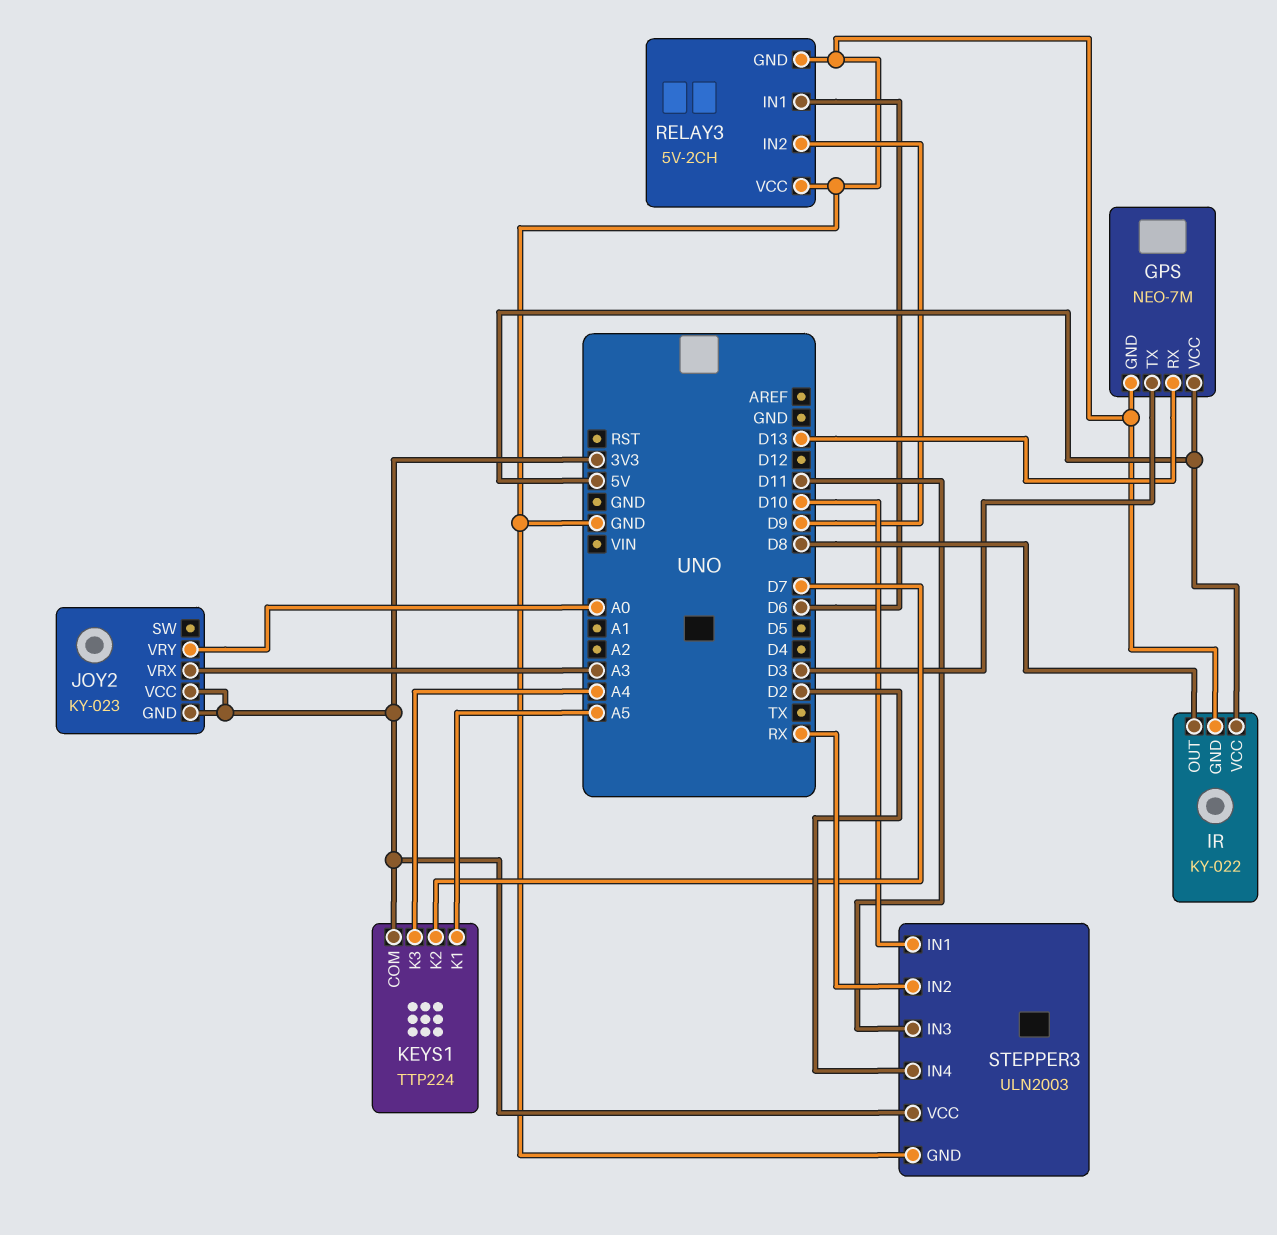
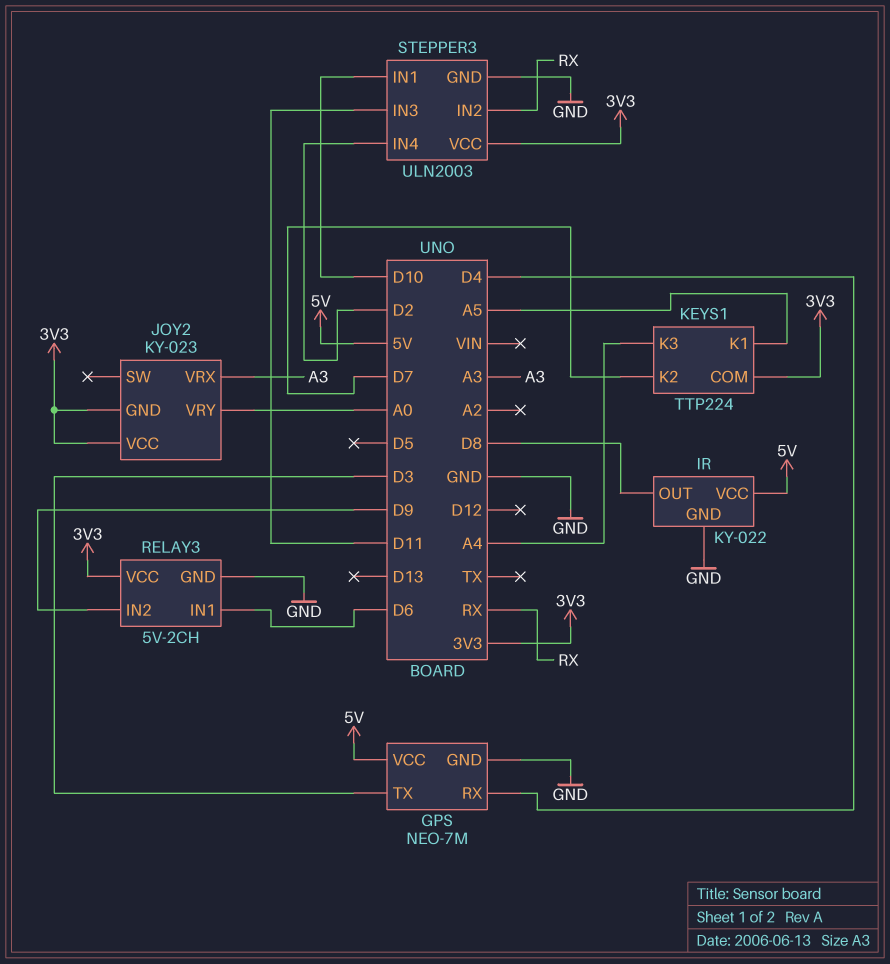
GPS pin RX: D13 -> D4
RELAY3 pin VCC: GND -> 3V3

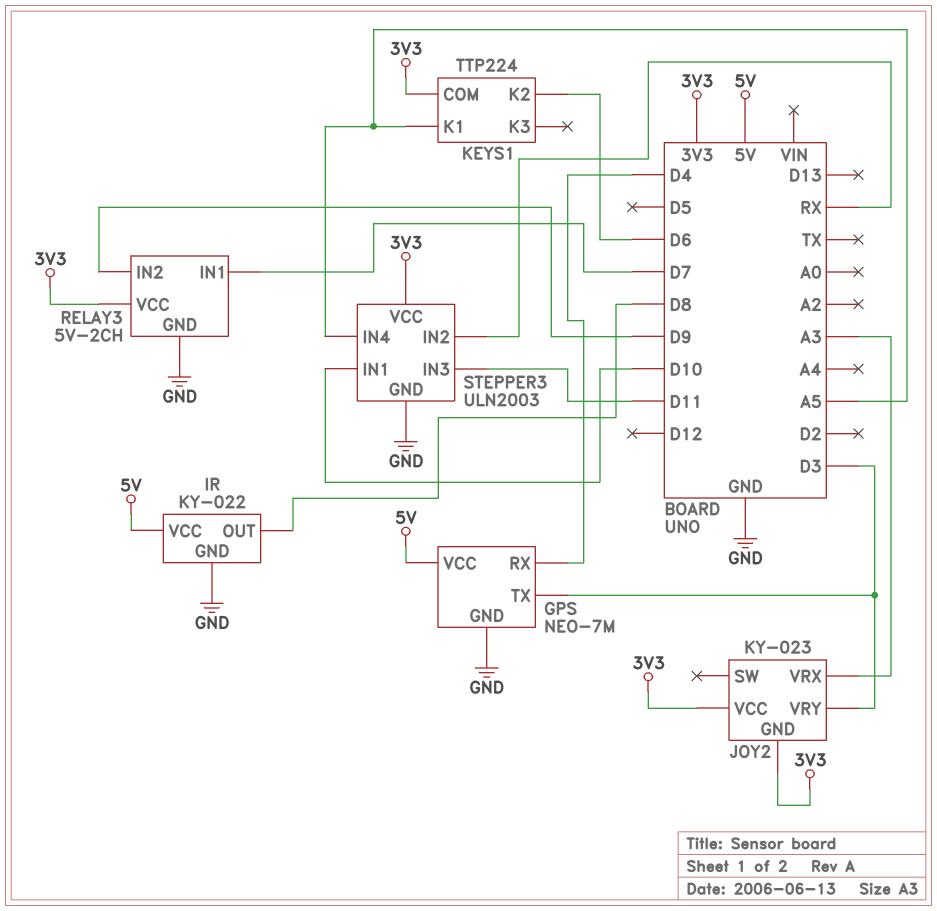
JOY2 pin VRY: A0 -> D3
KEYS1 pin K2: D7 -> D6
KEYS1 pin K3: A4 -> none
RELAY3 pin IN1: D6 -> D7
STEPPER3 pin IN4: D2 -> A5

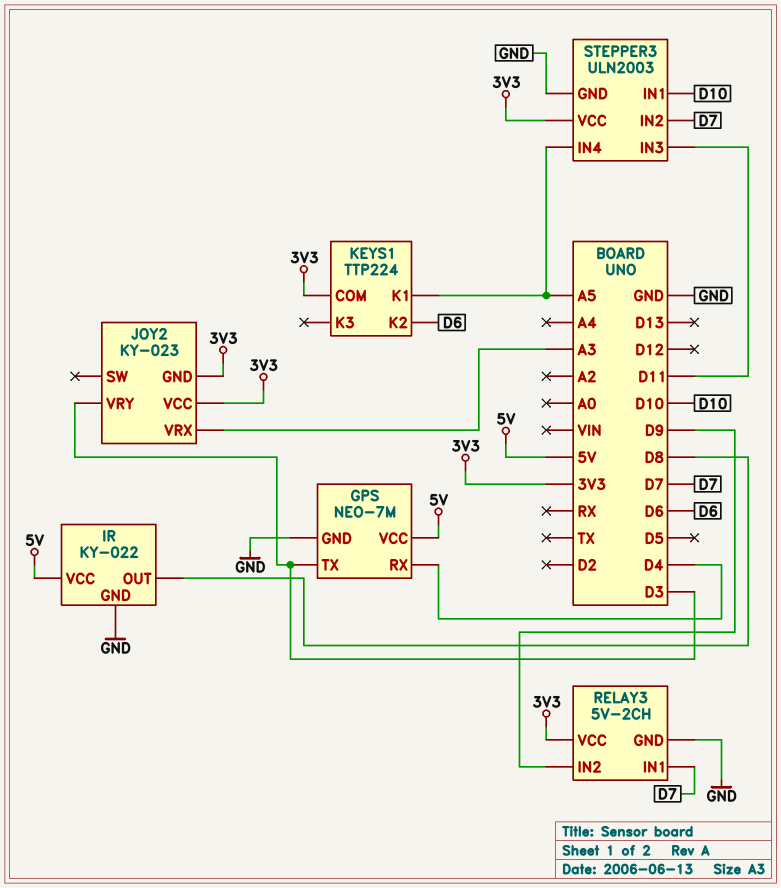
STEPPER3 pin IN2: RX -> D7

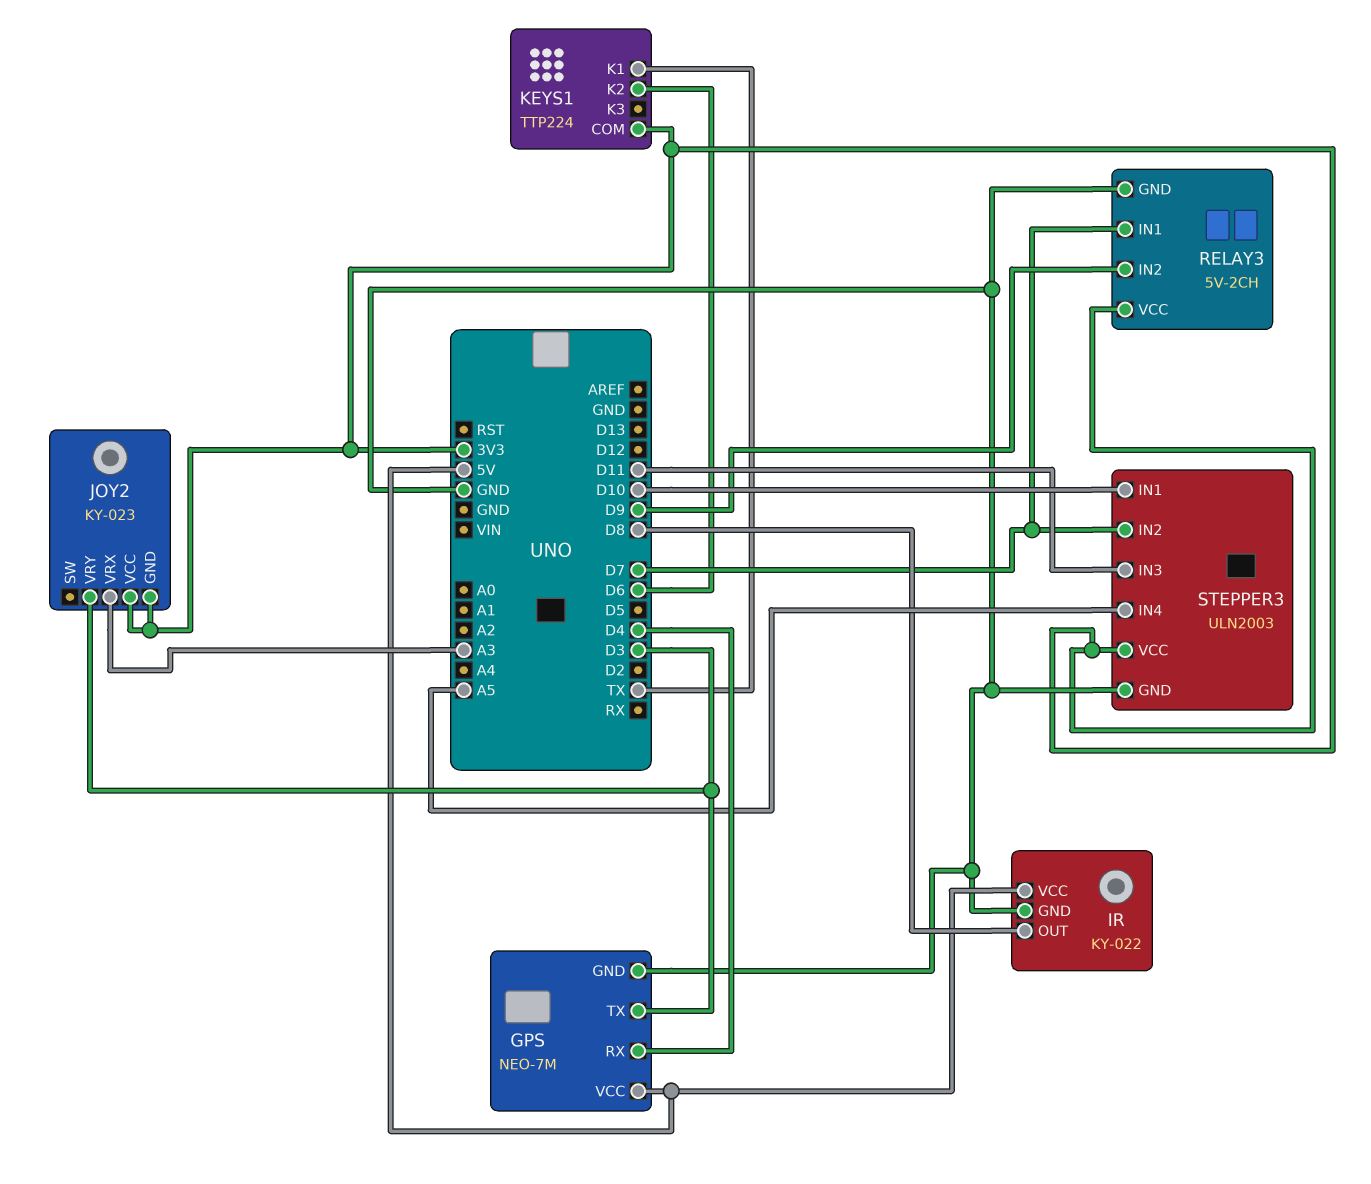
KEYS1 pin K1: A5 -> TX

